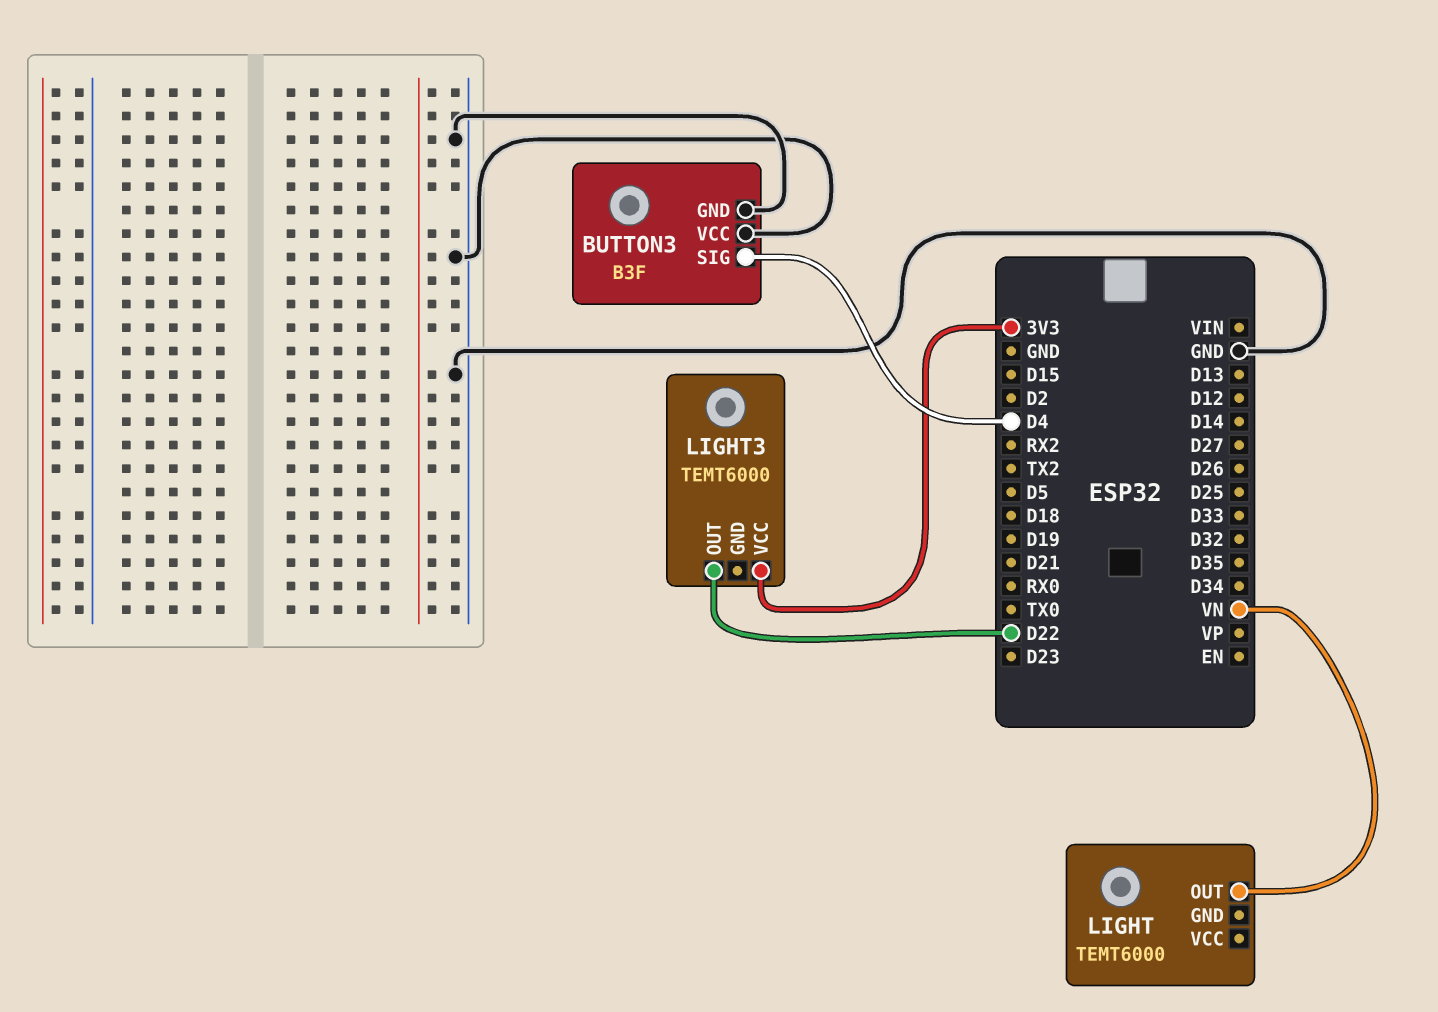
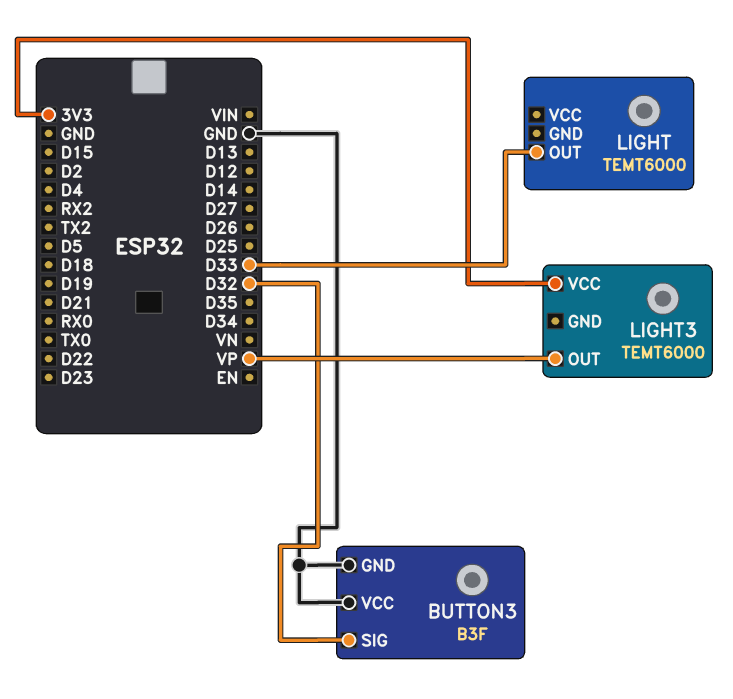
BUTTON3 pin SIG: D4 -> D32
LIGHT pin OUT: VN -> D33
LIGHT3 pin OUT: D22 -> VP

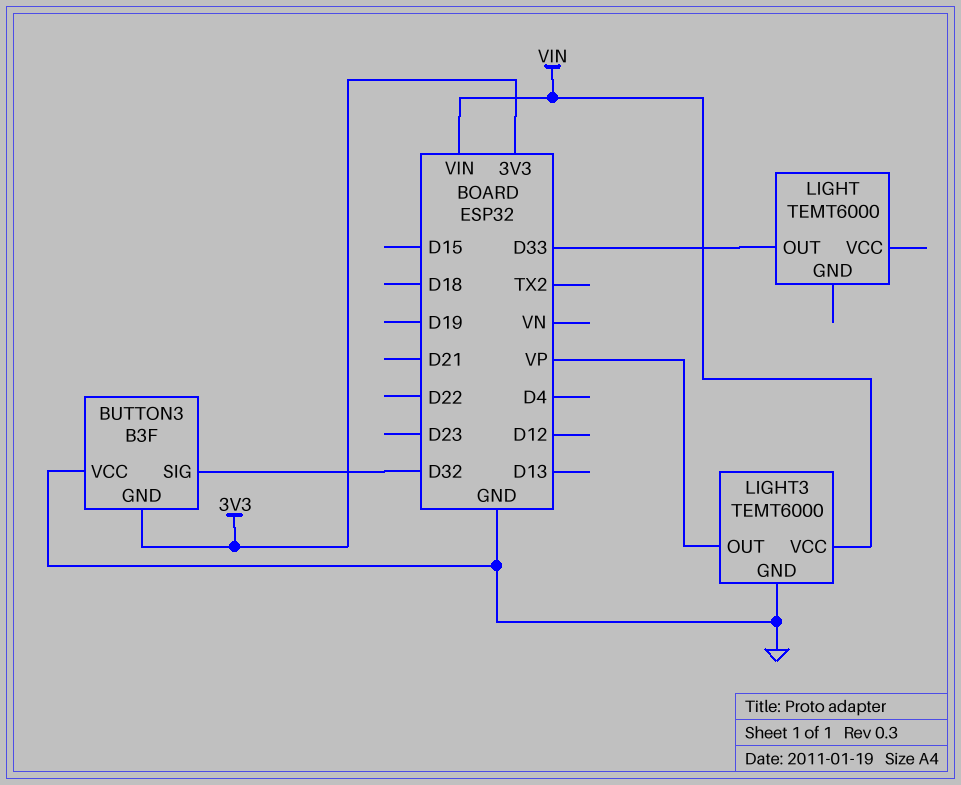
BUTTON3 pin GND: GND -> 3V3
LIGHT3 pin GND: none -> GND
LIGHT3 pin VCC: 3V3 -> VIN

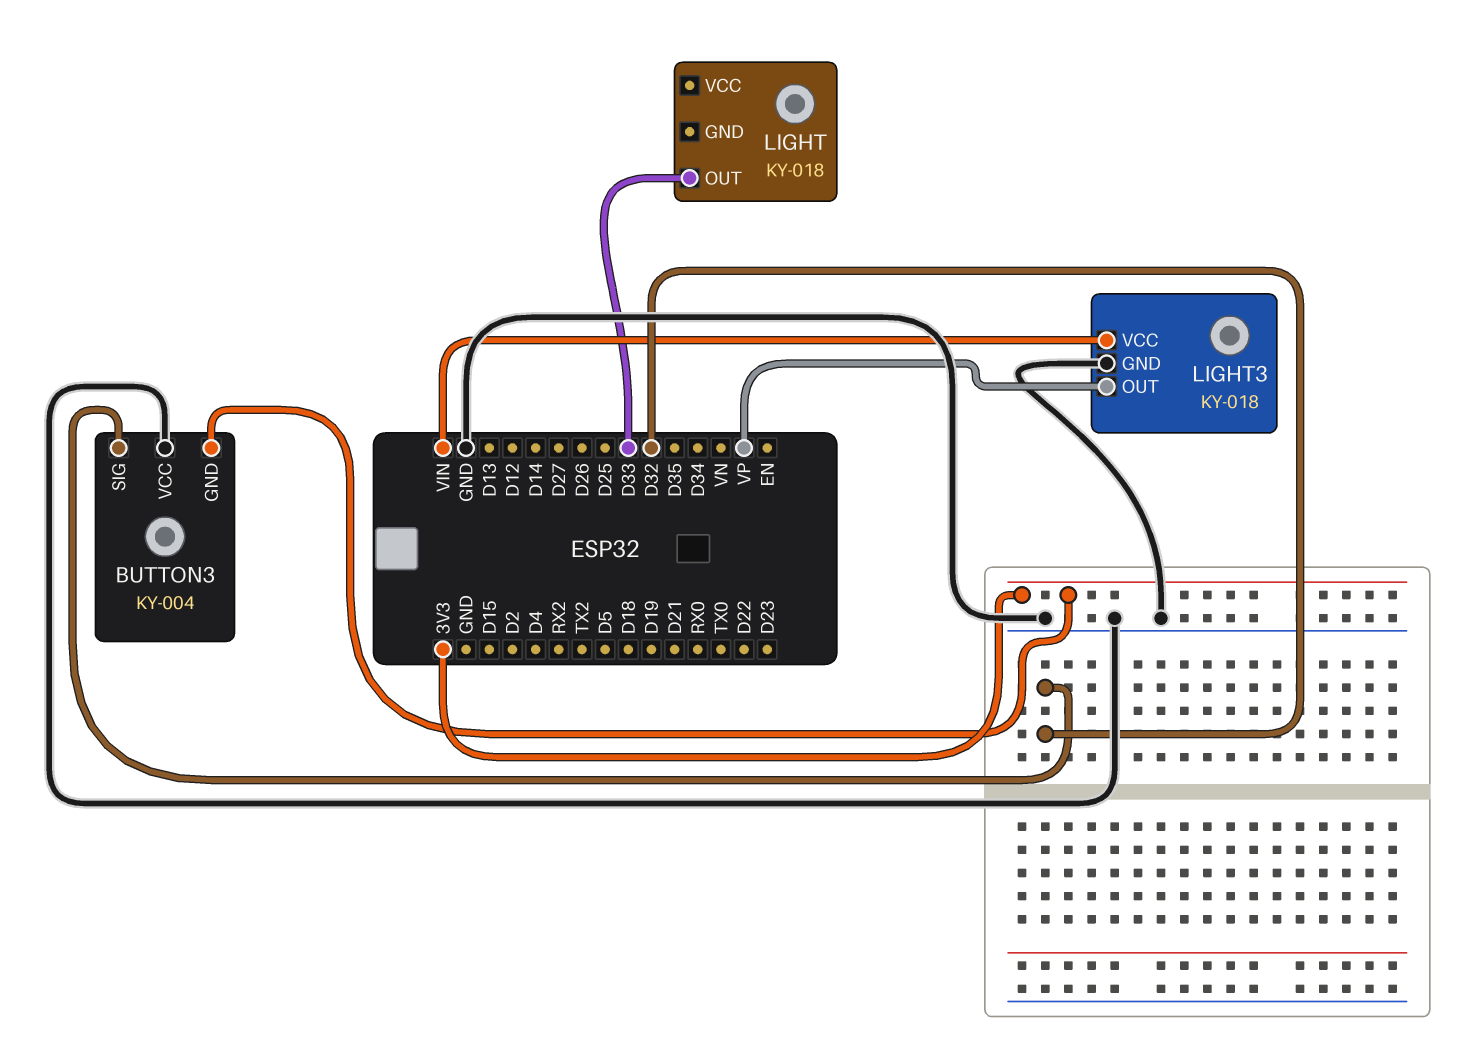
BUTTON3: B3F -> KY-004
LIGHT: TEMT6000 -> KY-018
LIGHT3: TEMT6000 -> KY-018

